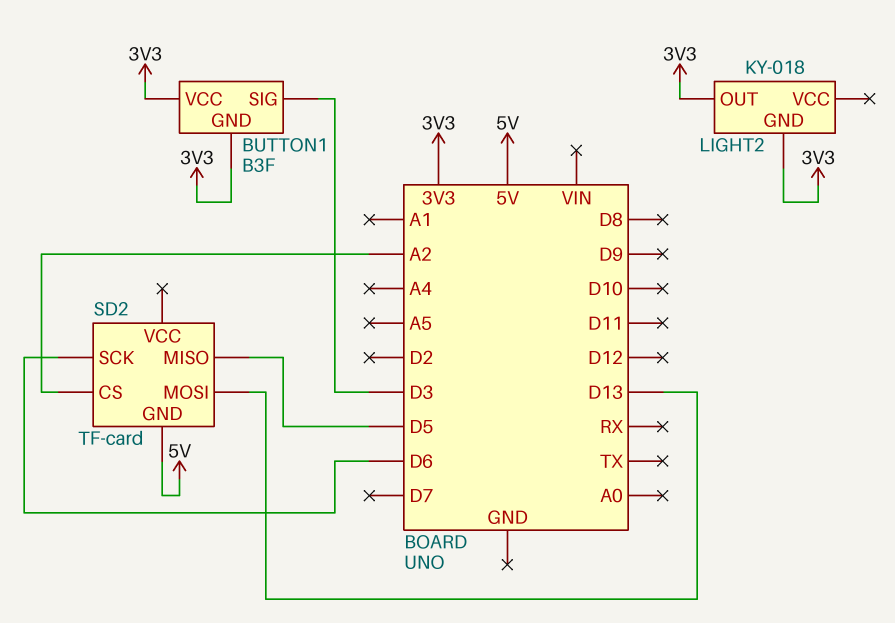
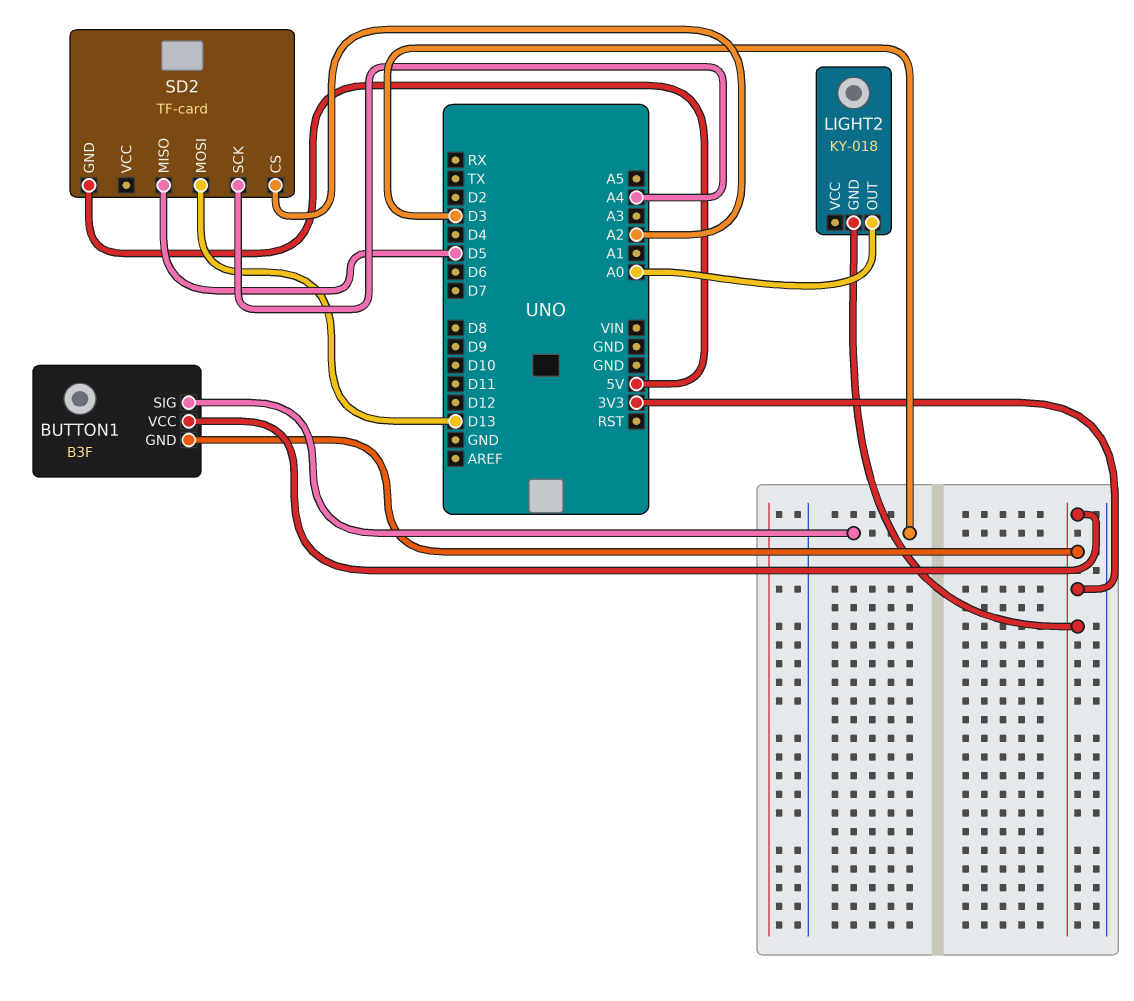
LIGHT2 pin OUT: 3V3 -> A0
SD2 pin SCK: D6 -> A4

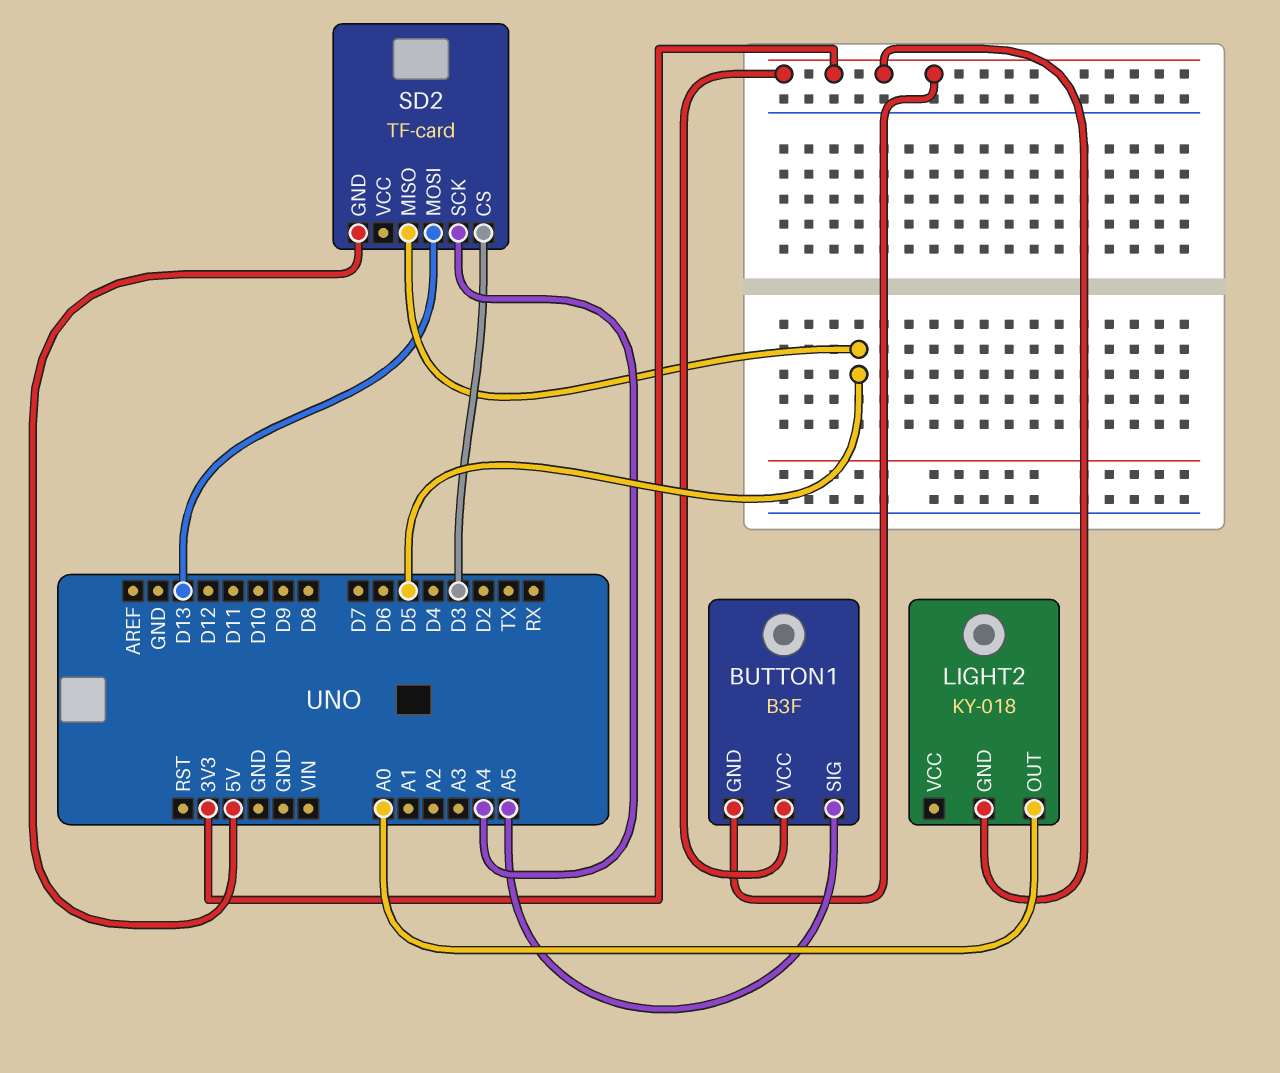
BUTTON1 pin SIG: D3 -> A5
SD2 pin CS: A2 -> D3

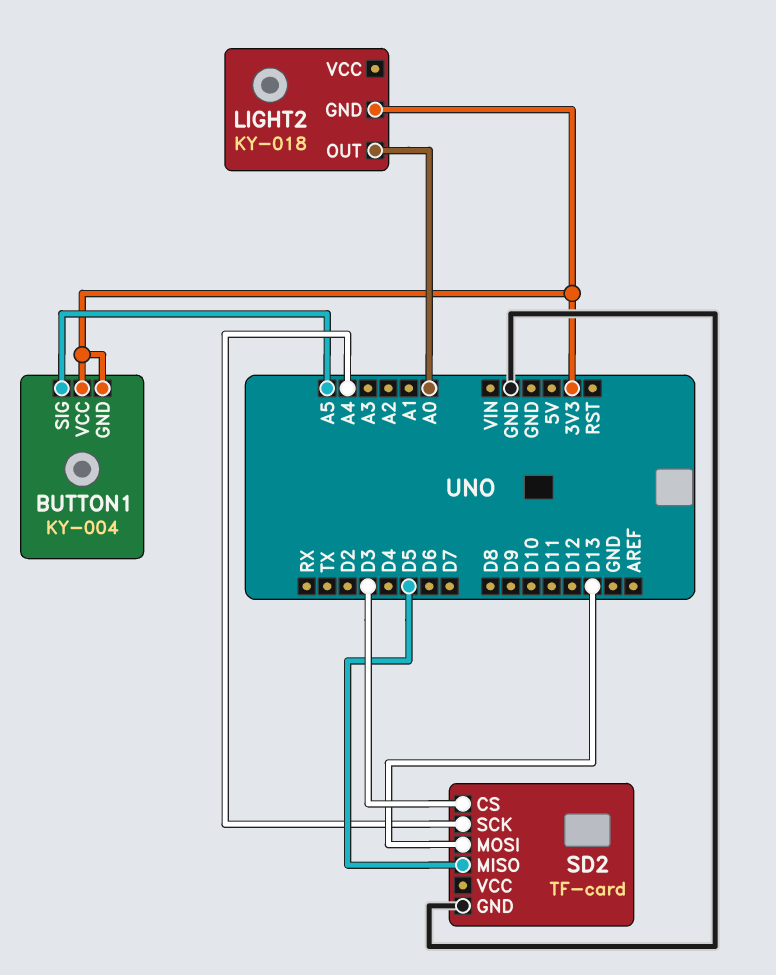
BUTTON1: B3F -> KY-004
SD2 pin GND: 5V -> GND

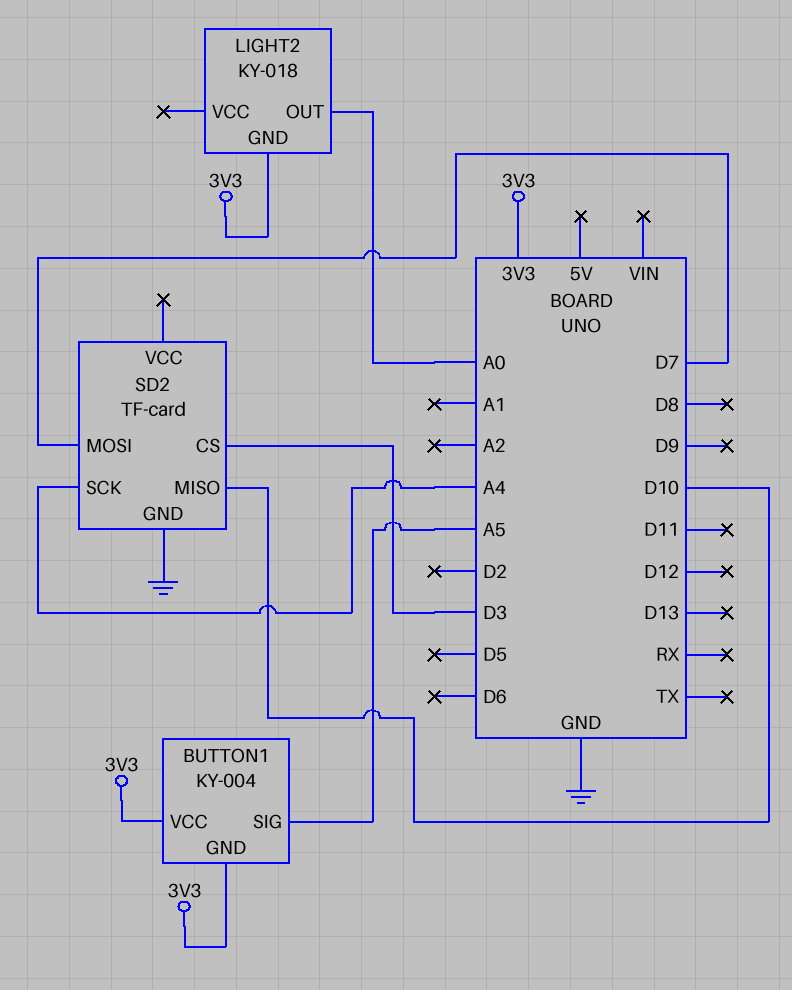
SD2 pin MISO: D5 -> D10
SD2 pin MOSI: D13 -> D7

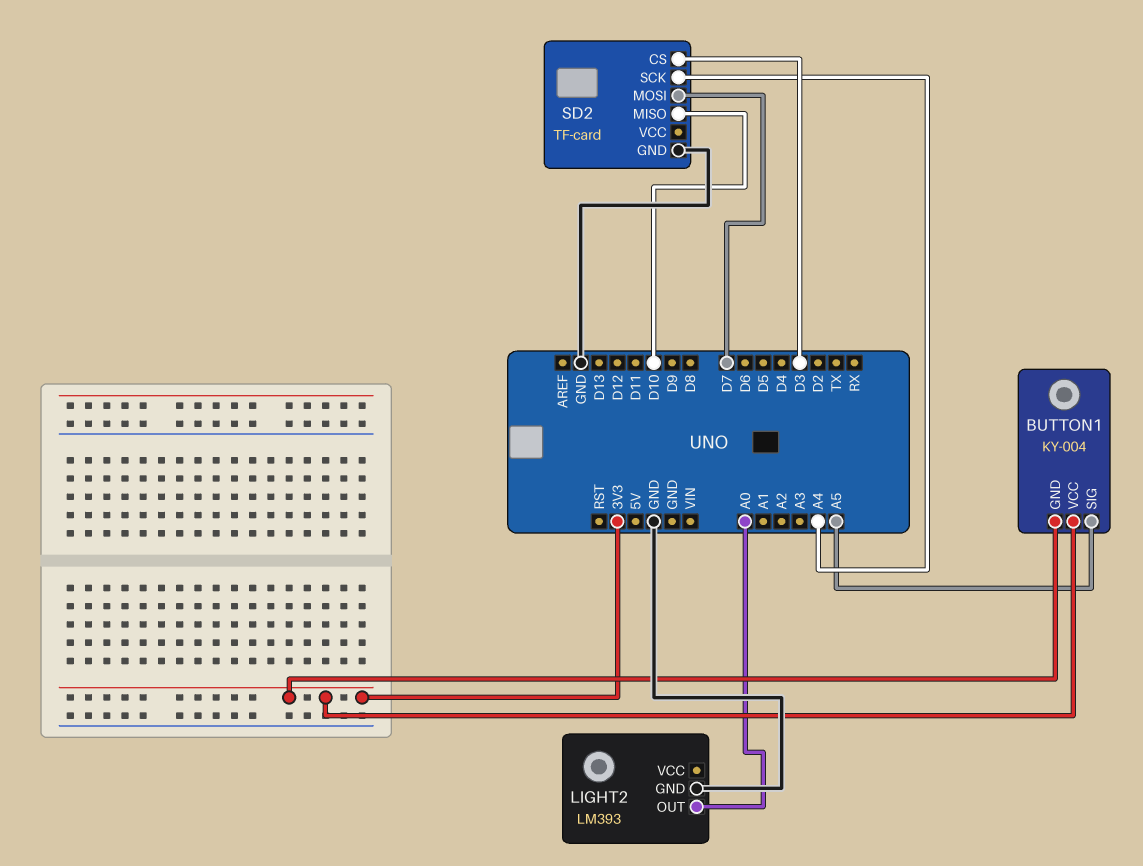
LIGHT2: KY-018 -> LM393
LIGHT2 pin GND: 3V3 -> GND

